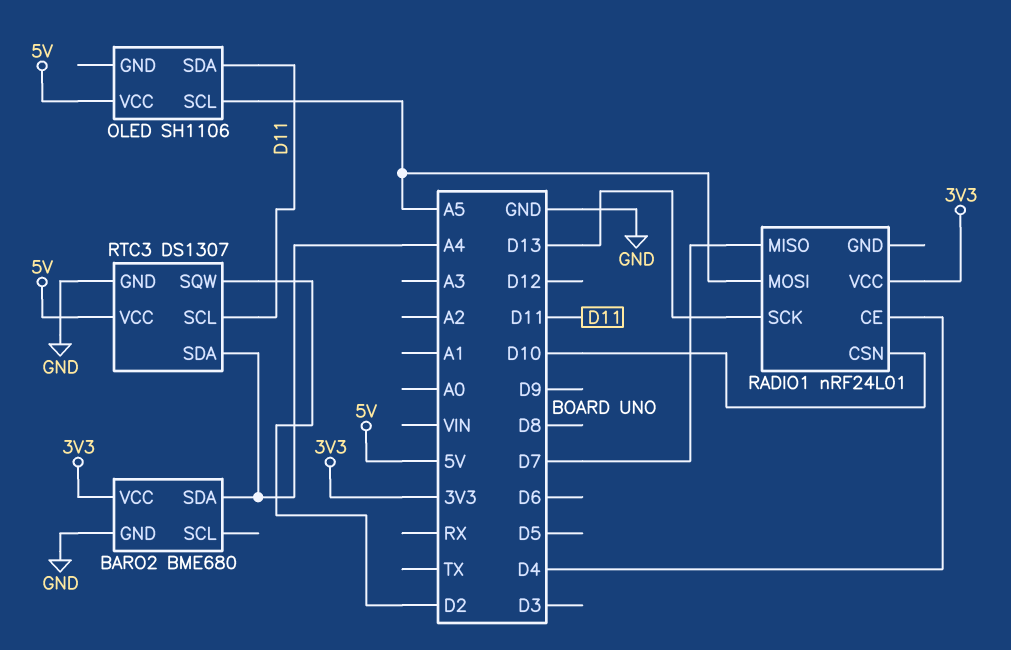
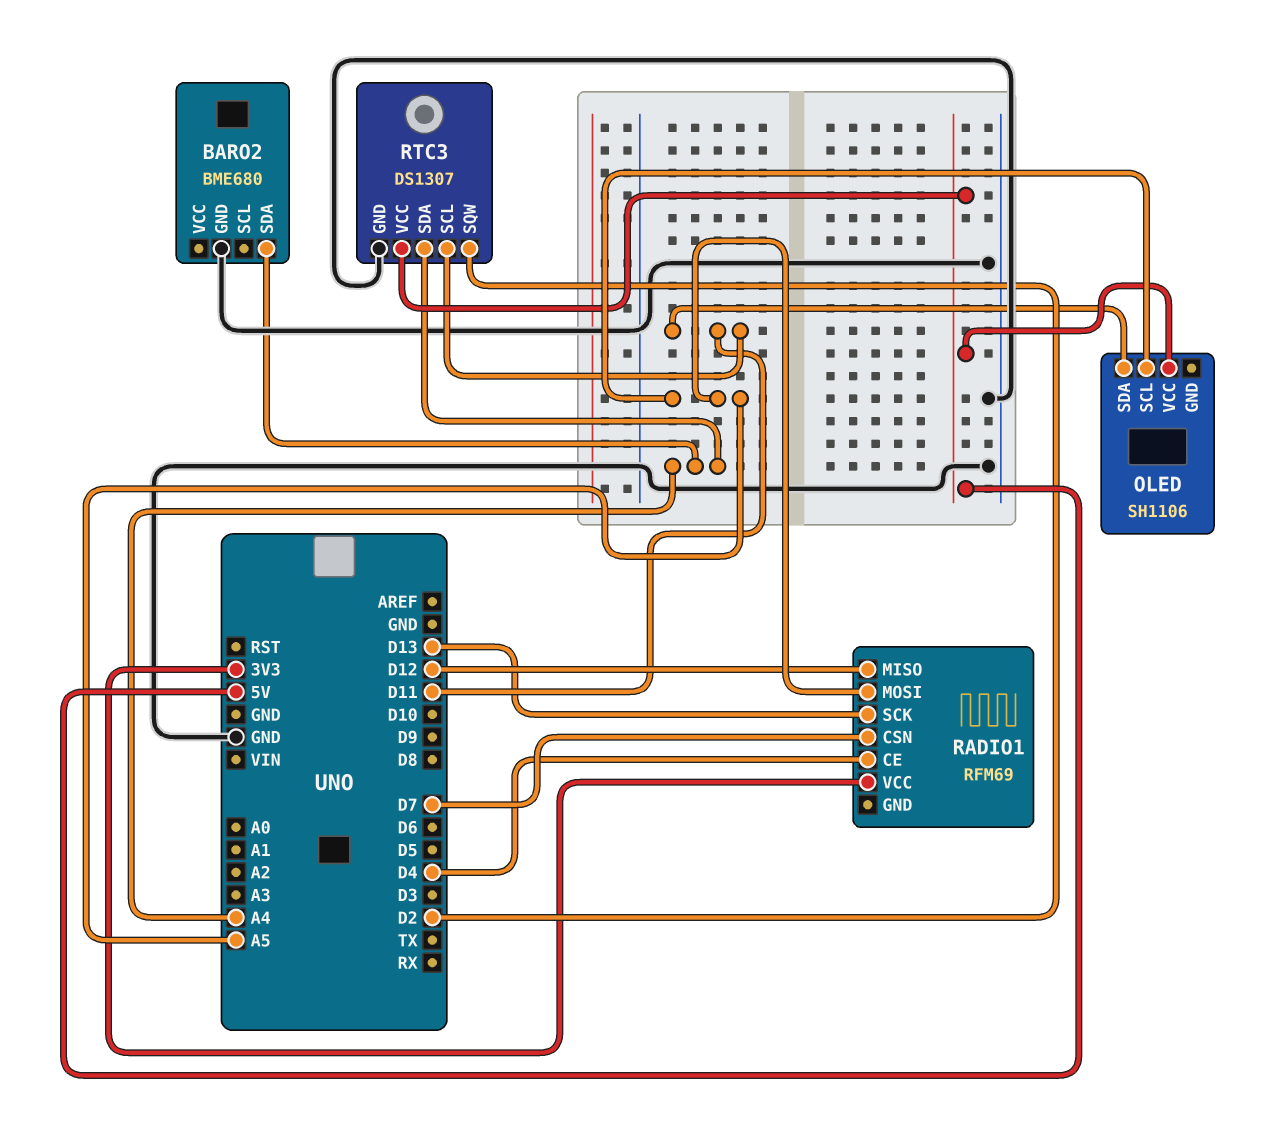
BARO2 pin VCC: 3V3 -> none
RADIO1: nRF24L01 -> RFM69
RADIO1 pin CSN: D10 -> D7
RADIO1 pin MISO: D7 -> D12

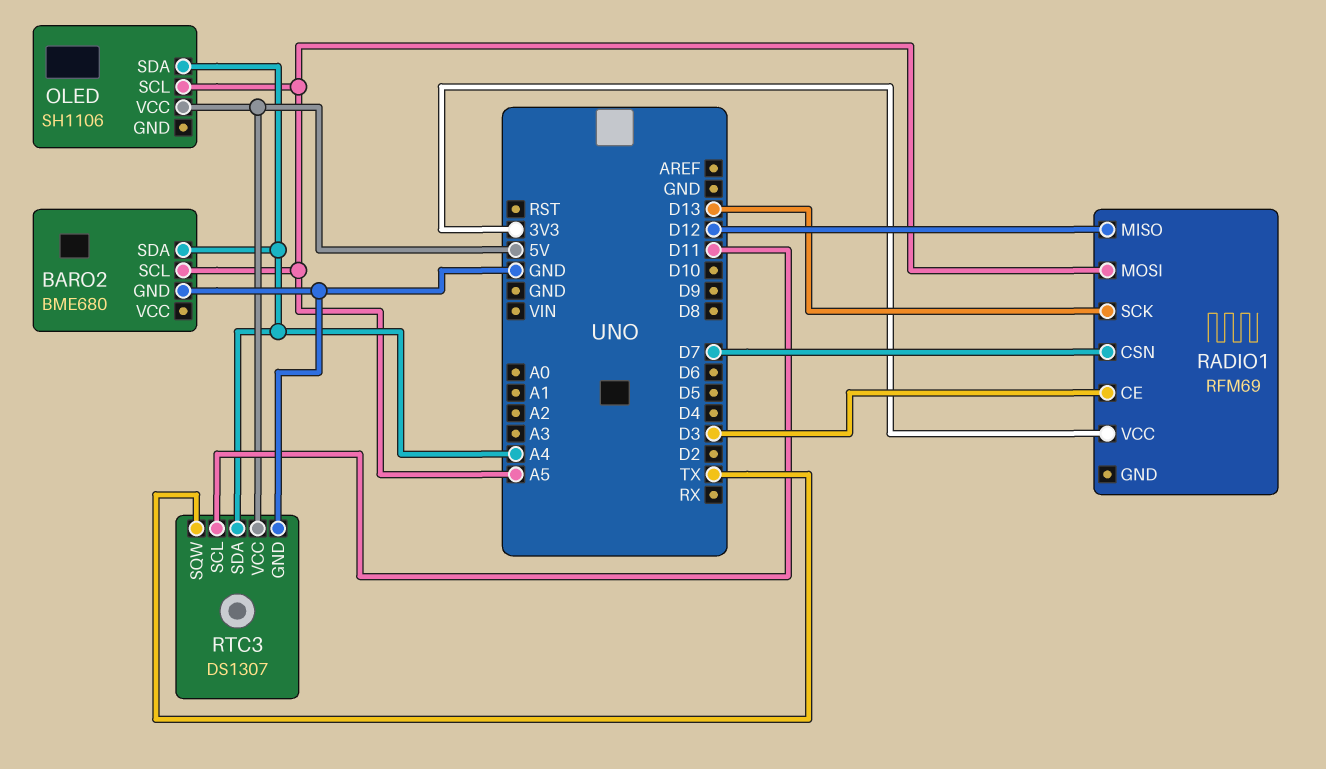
BARO2 pin SCL: none -> A5
OLED pin SDA: D11 -> A4
RADIO1 pin CE: D4 -> D3
RTC3 pin SQW: D2 -> TX

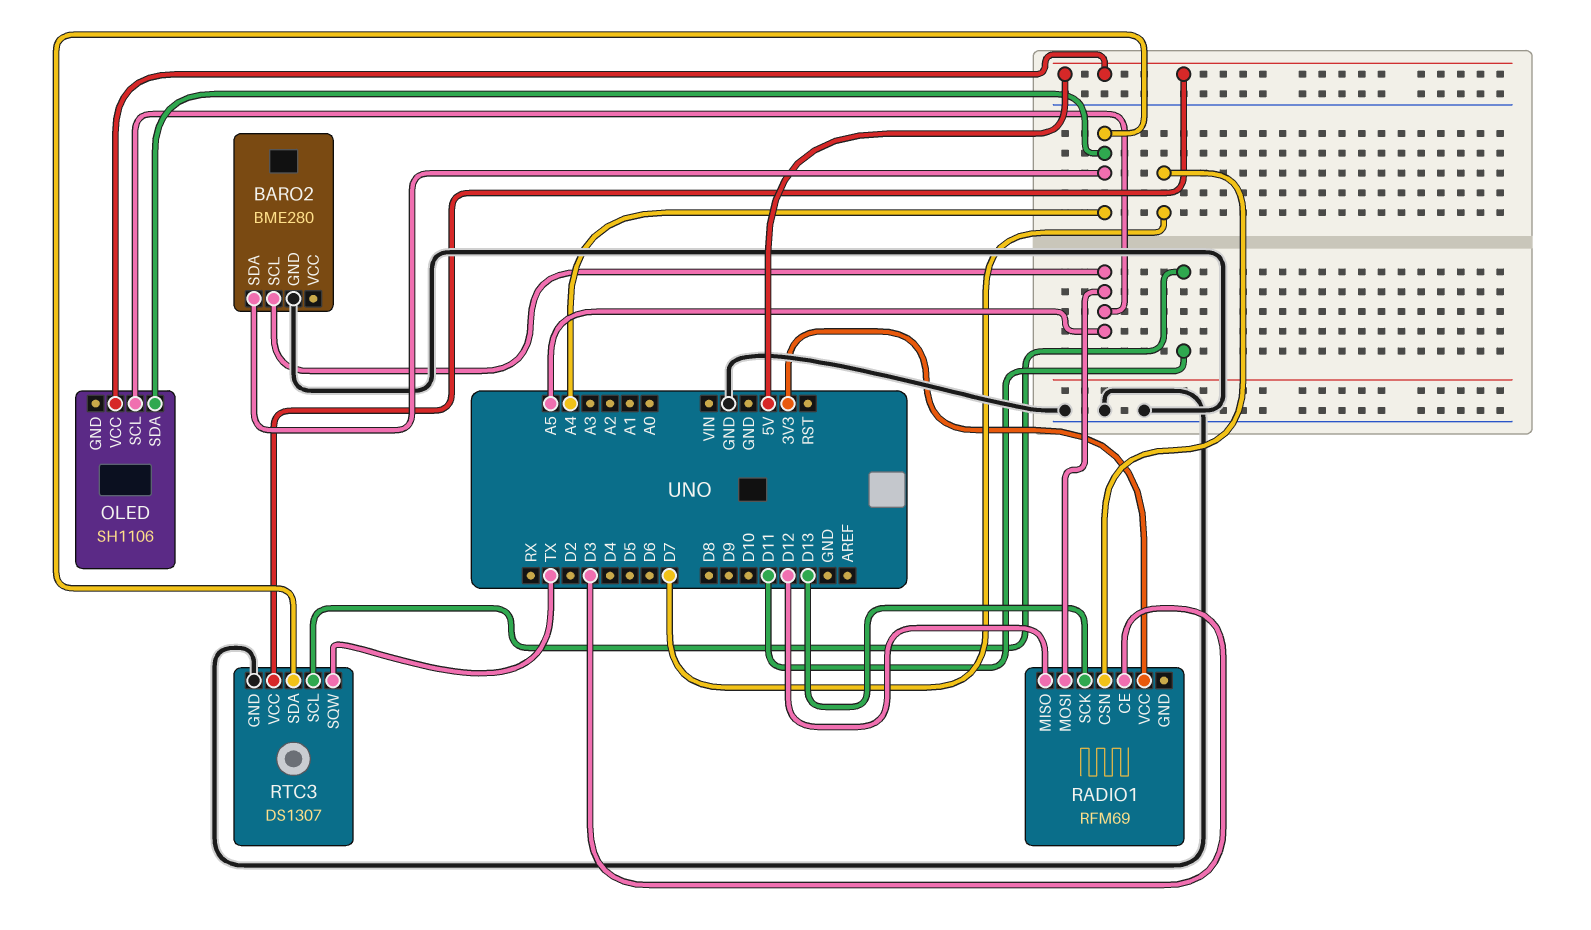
BARO2: BME680 -> BME280

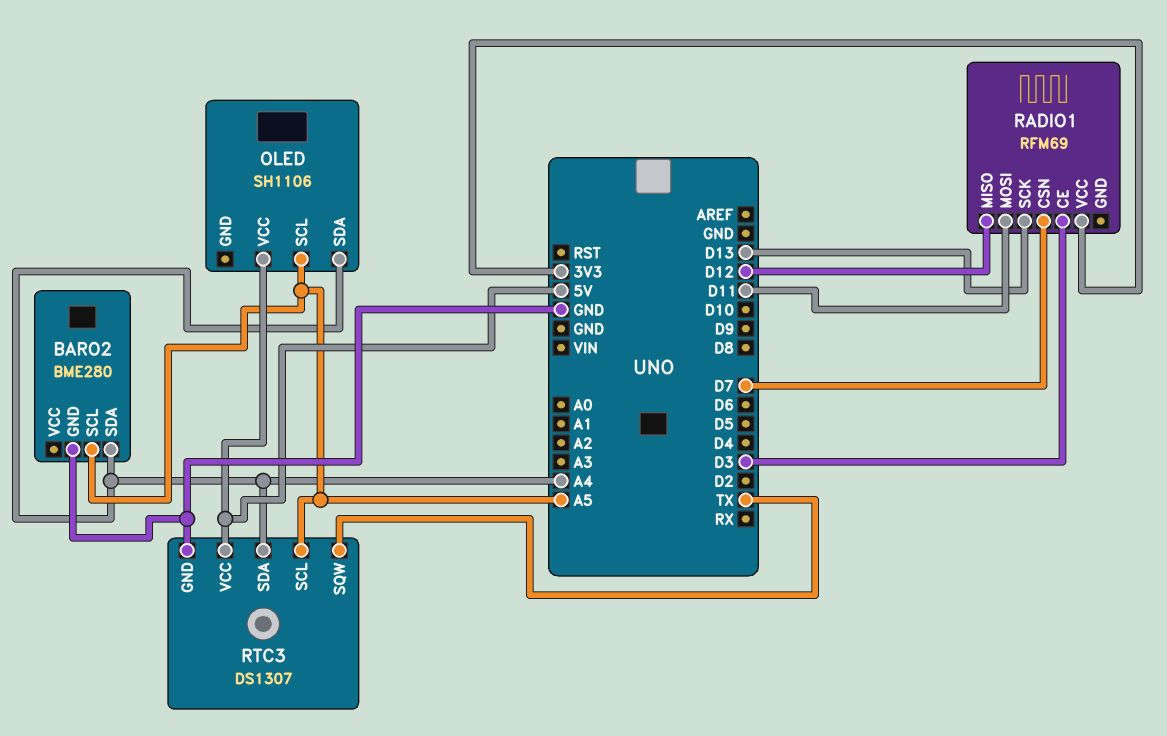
RADIO1 pin MOSI: A5 -> D11
RTC3 pin SCL: D11 -> A5

